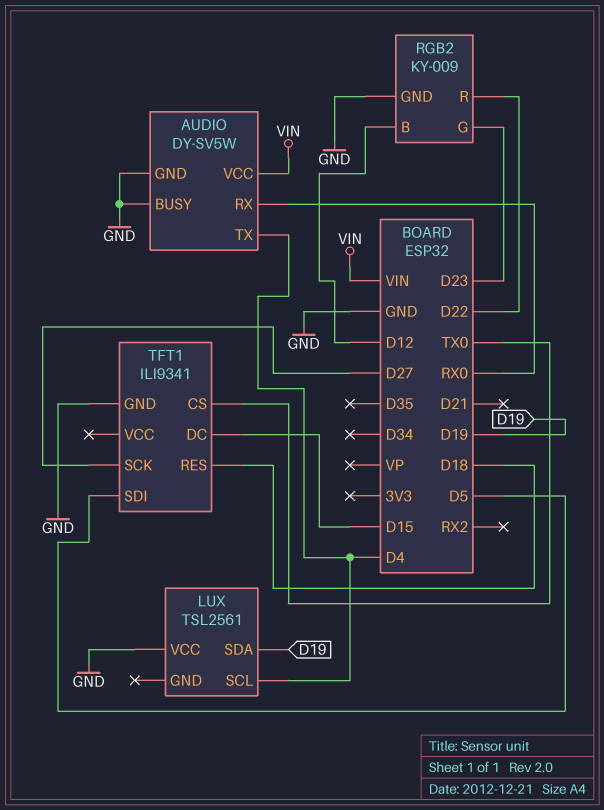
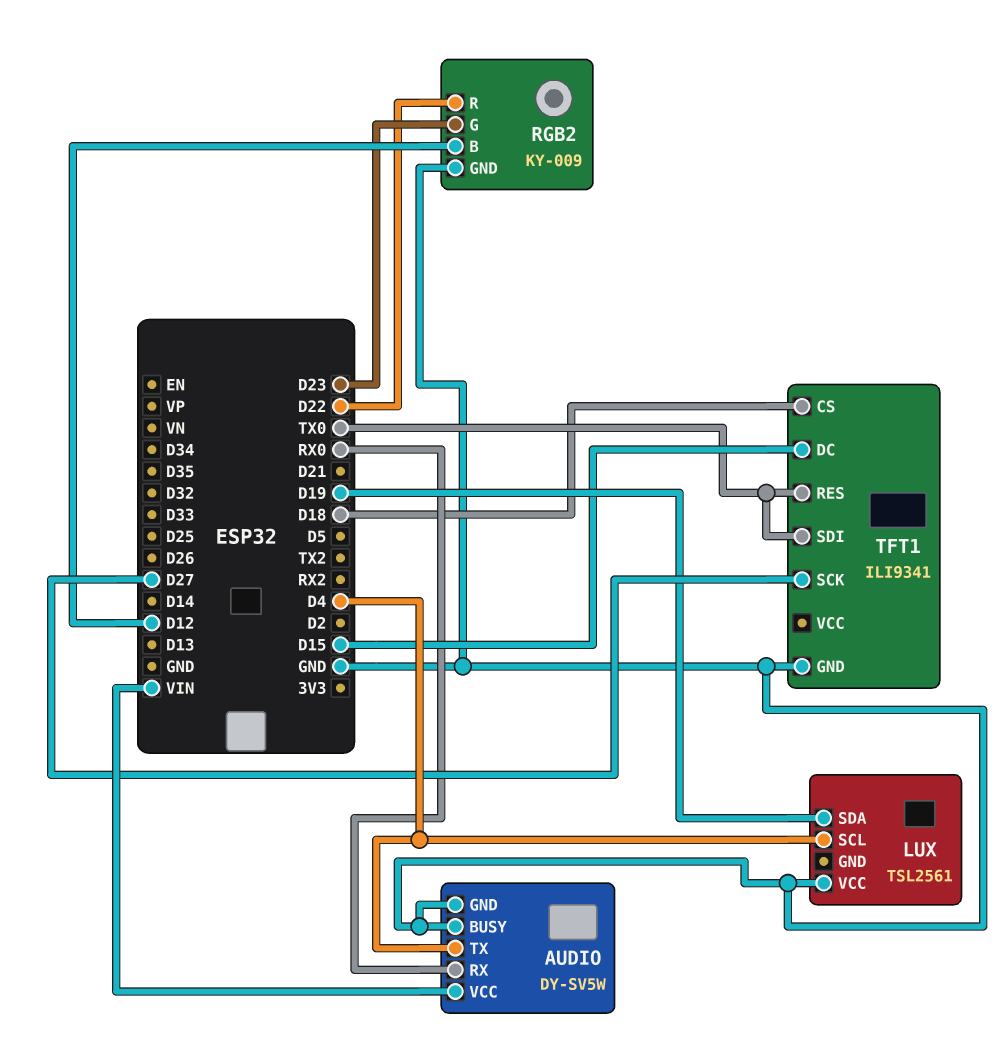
TFT1 pin CS: TX0 -> D18
TFT1 pin RES: D18 -> TX0
TFT1 pin SDI: D5 -> TX0

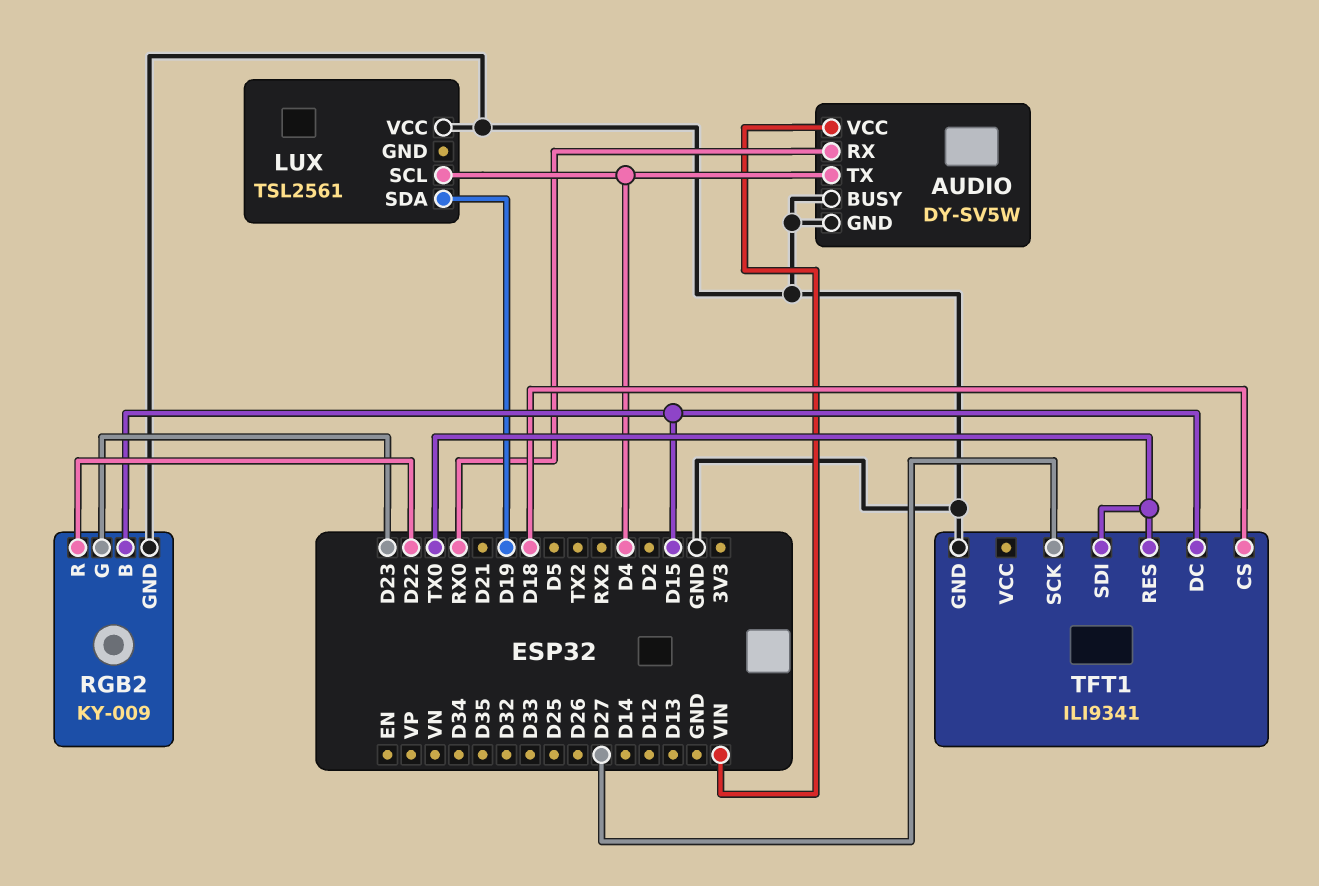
RGB2 pin B: D12 -> D15

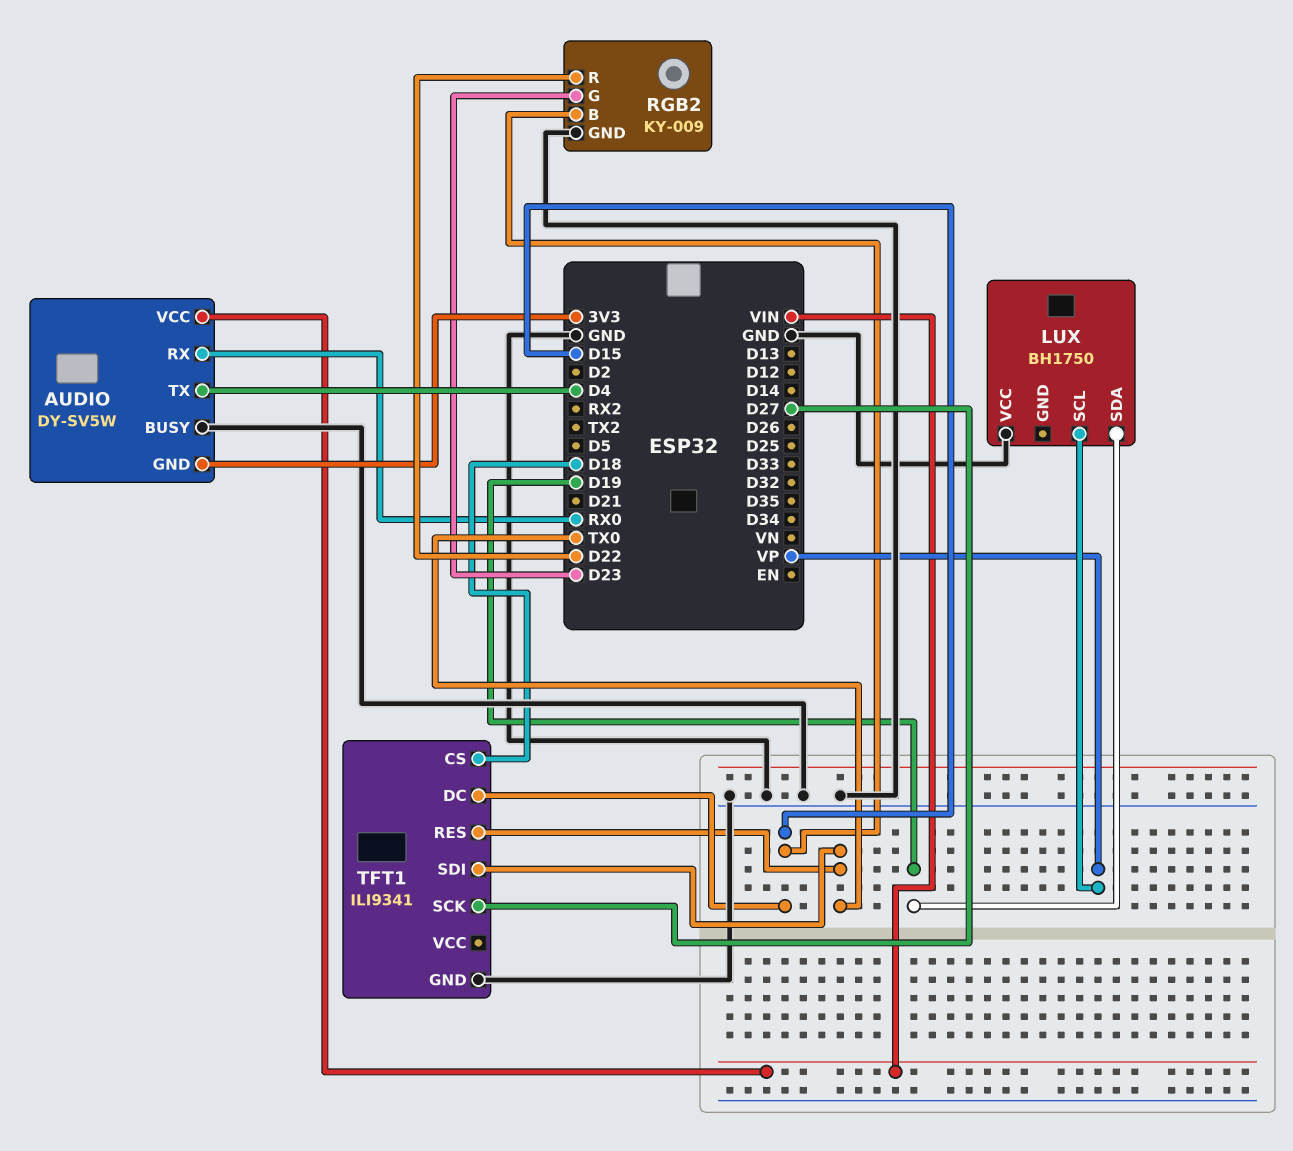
AUDIO pin GND: GND -> 3V3
LUX: TSL2561 -> BH1750
LUX pin SCL: D4 -> VP

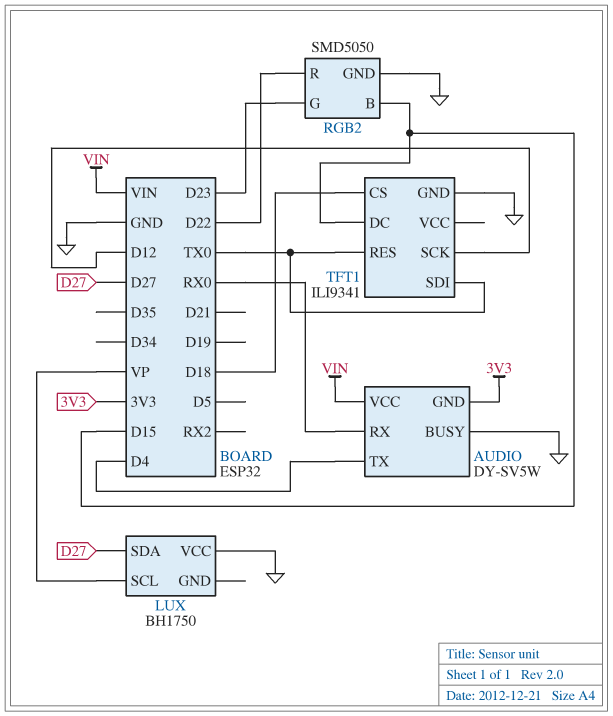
LUX pin SDA: D19 -> D27
RGB2: KY-009 -> SMD5050
TFT1 pin SCK: D27 -> D12

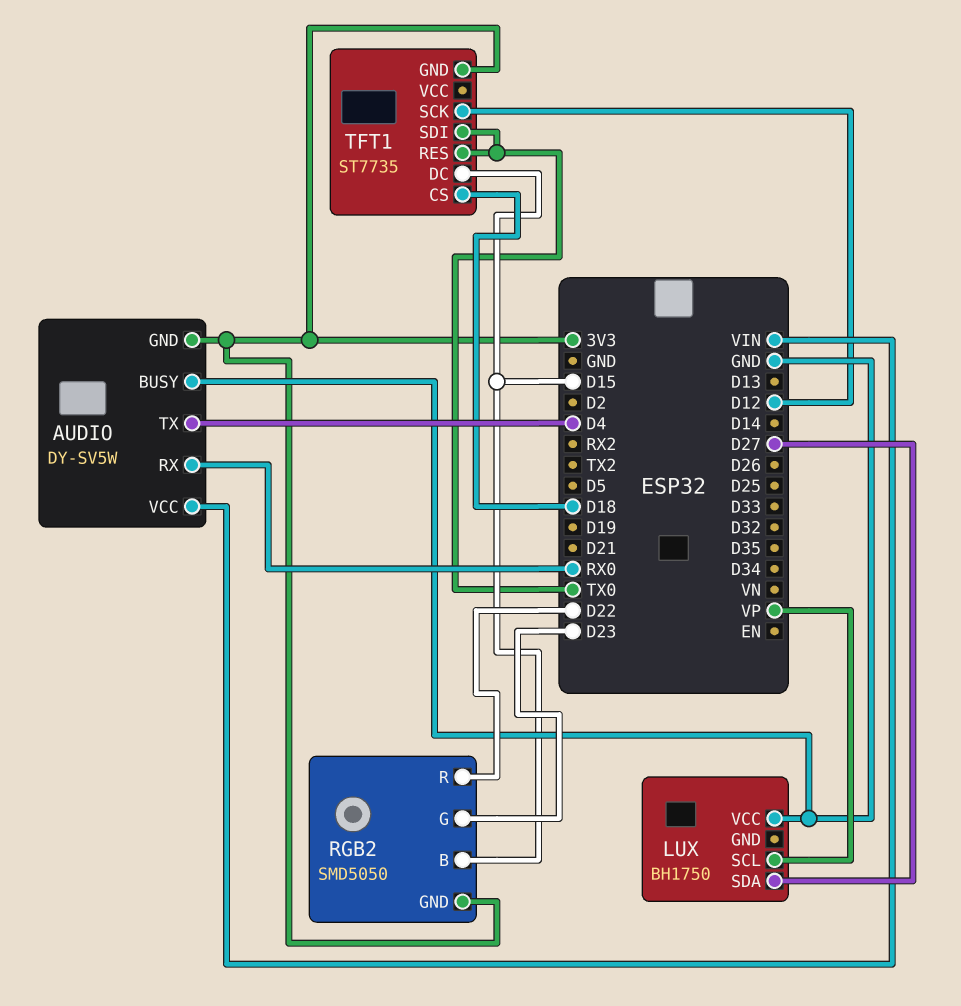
RGB2 pin GND: GND -> 3V3
TFT1: ILI9341 -> ST7735
TFT1 pin GND: GND -> 3V3

